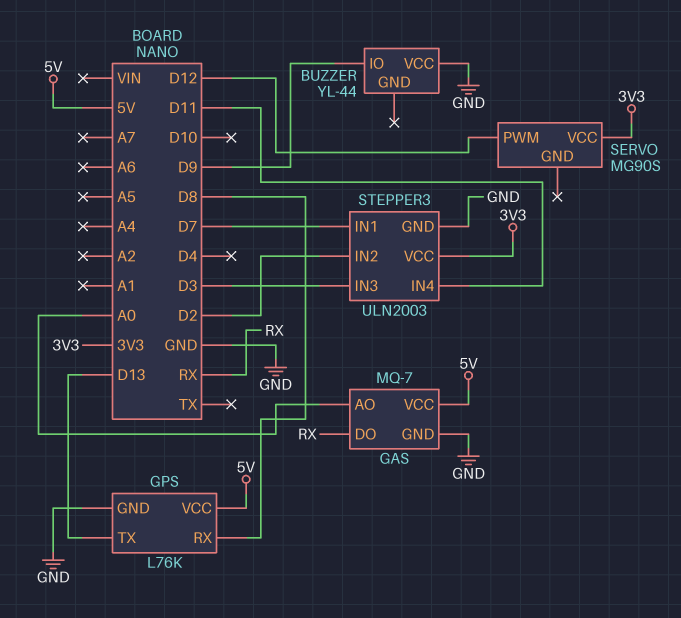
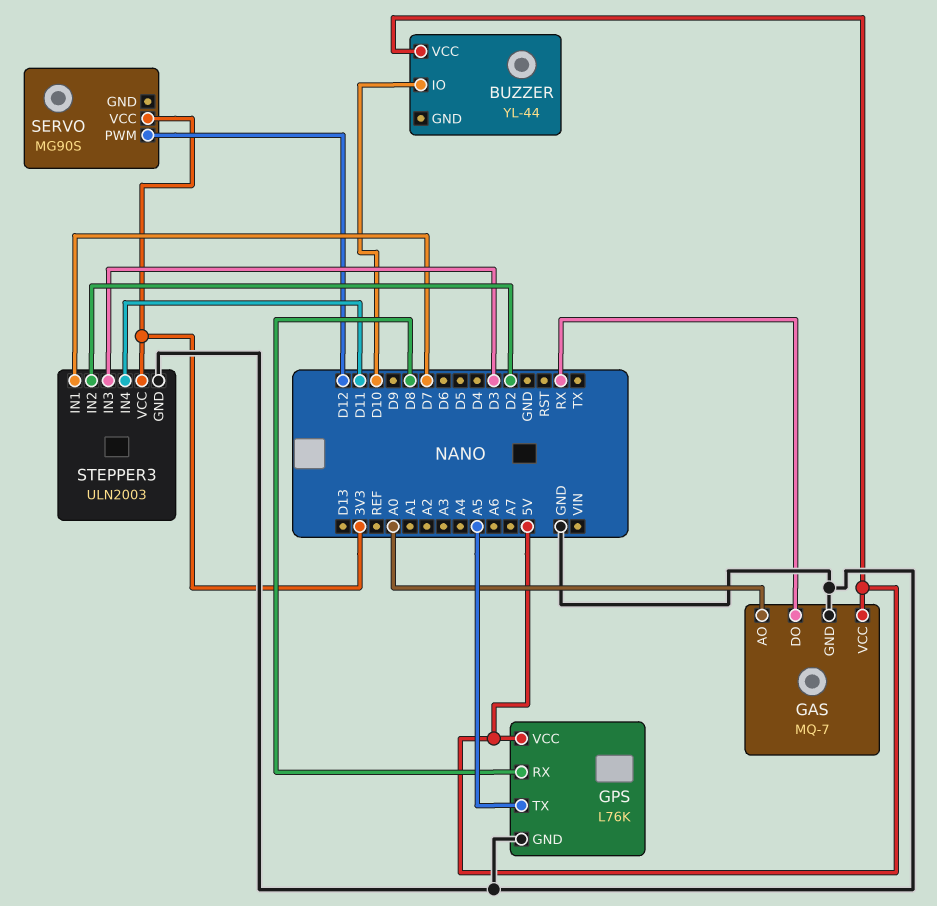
BUZZER pin IO: D9 -> D10
BUZZER pin VCC: GND -> 5V
GPS pin TX: D13 -> A5

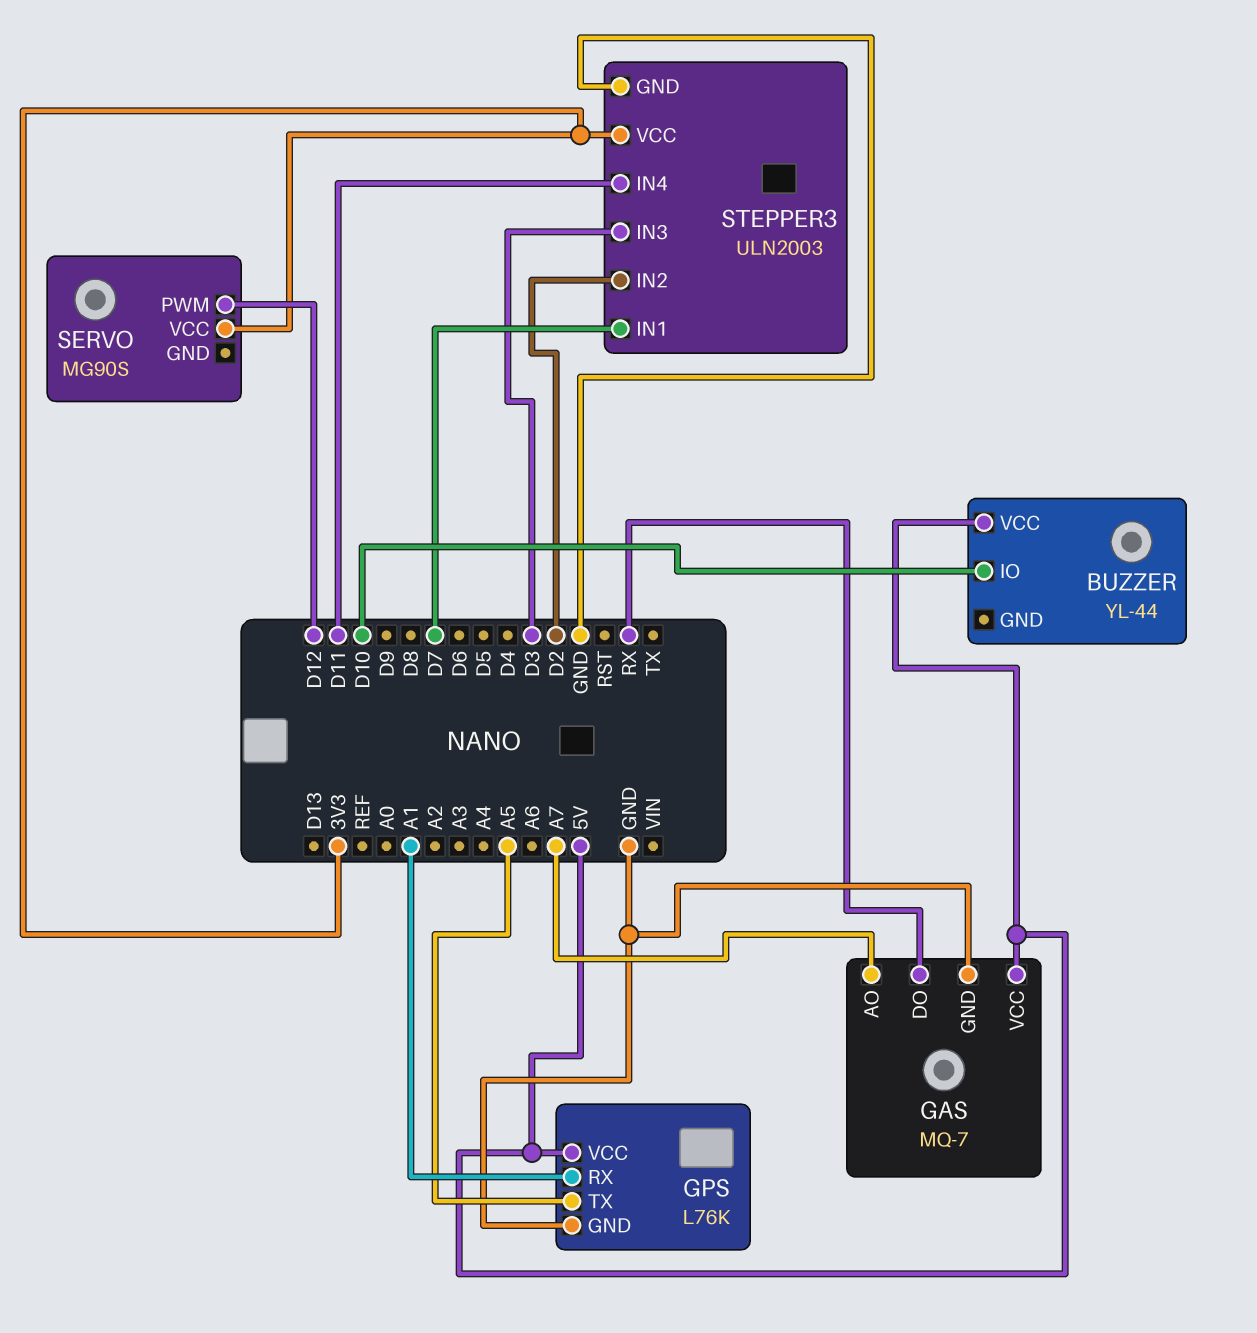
GAS pin AO: A0 -> A7
GPS pin RX: D8 -> A1

